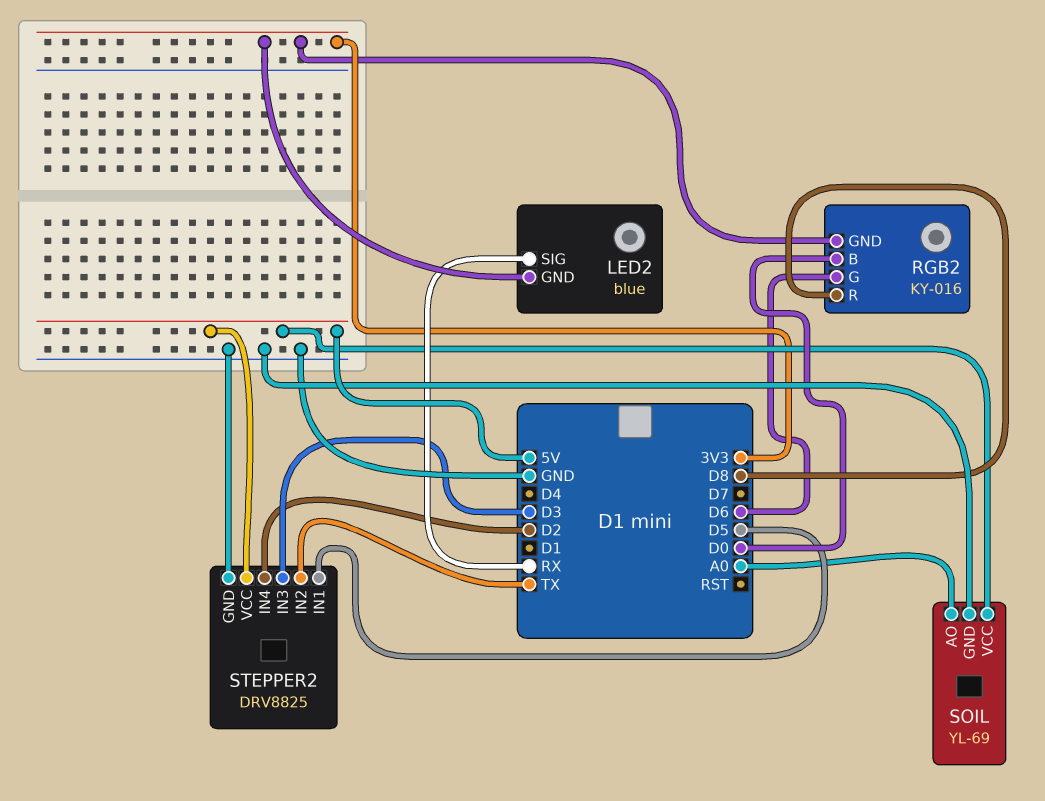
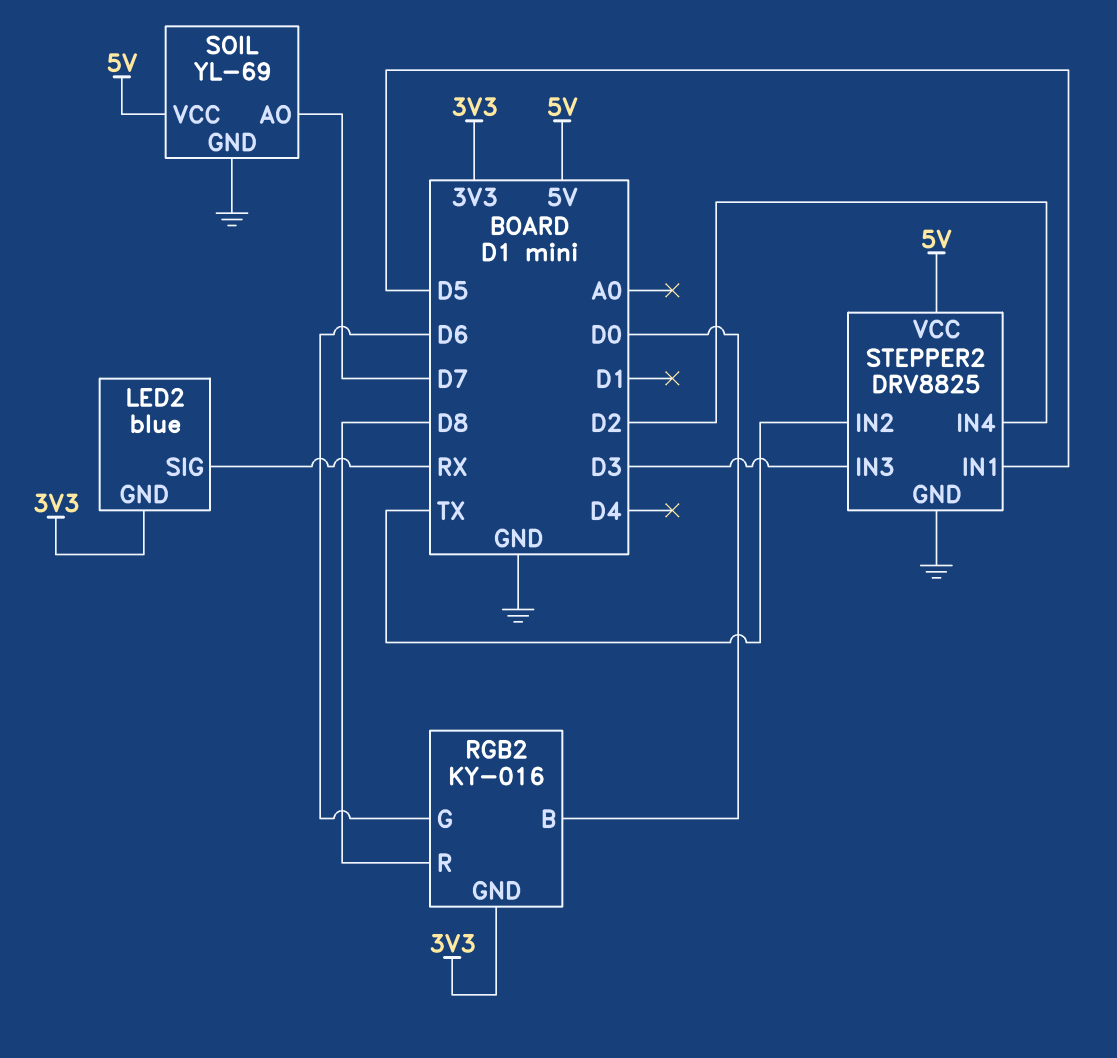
SOIL pin AO: A0 -> D7

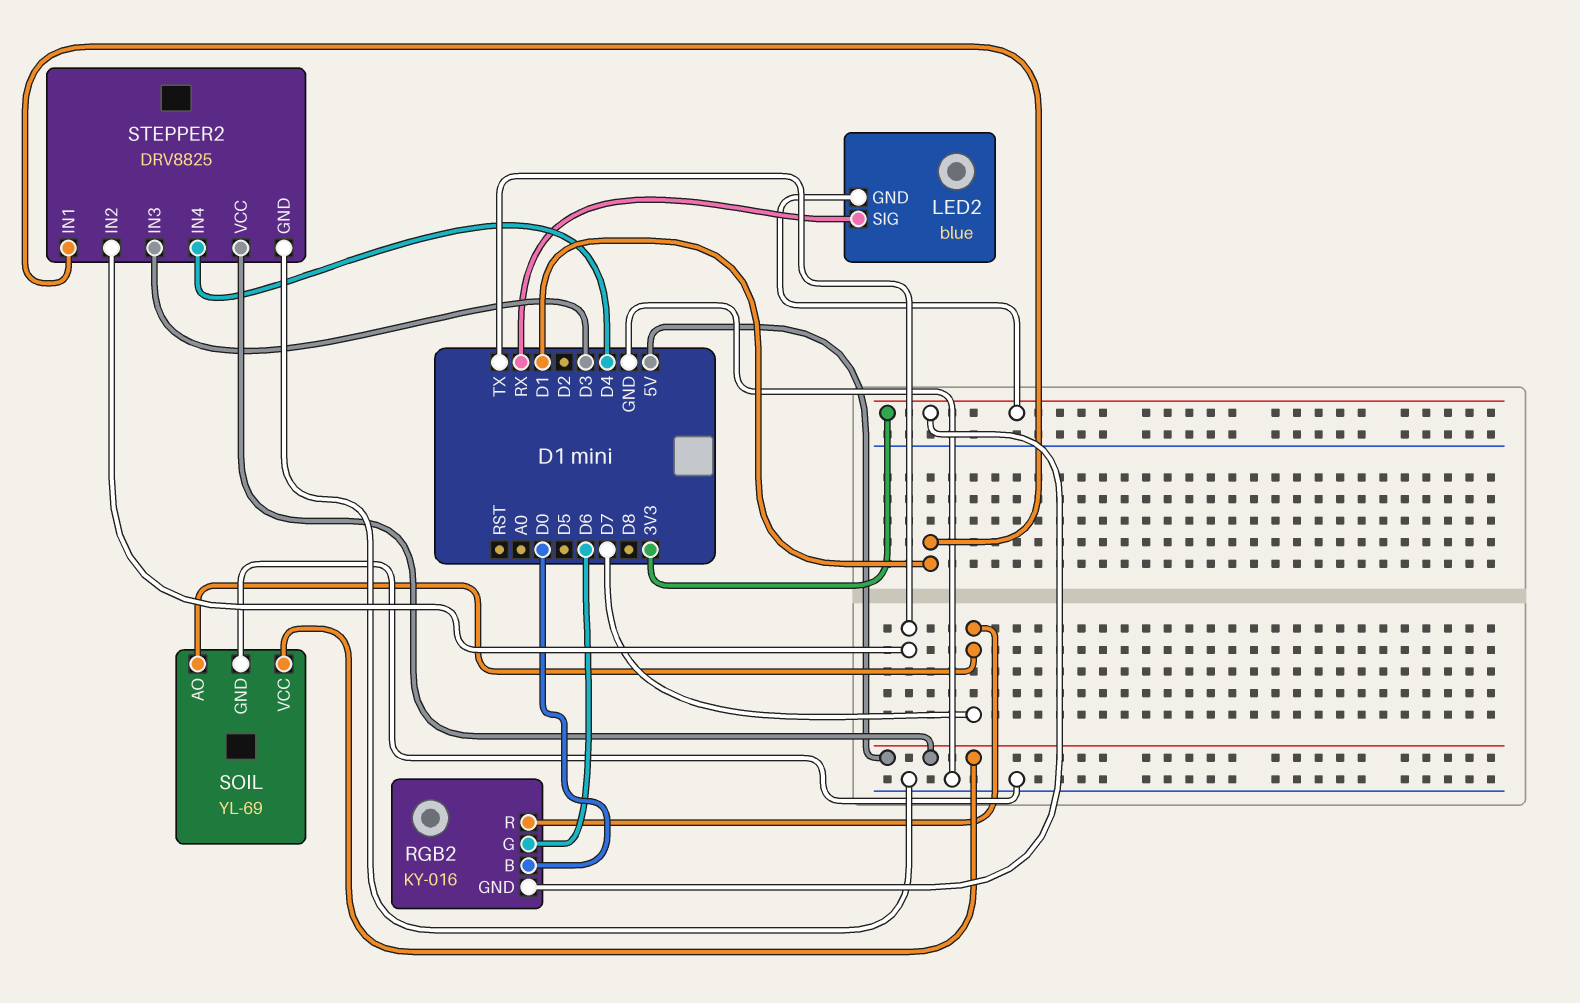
RGB2 pin R: D8 -> D7
STEPPER2 pin IN1: D5 -> D1
STEPPER2 pin IN4: D2 -> D4

